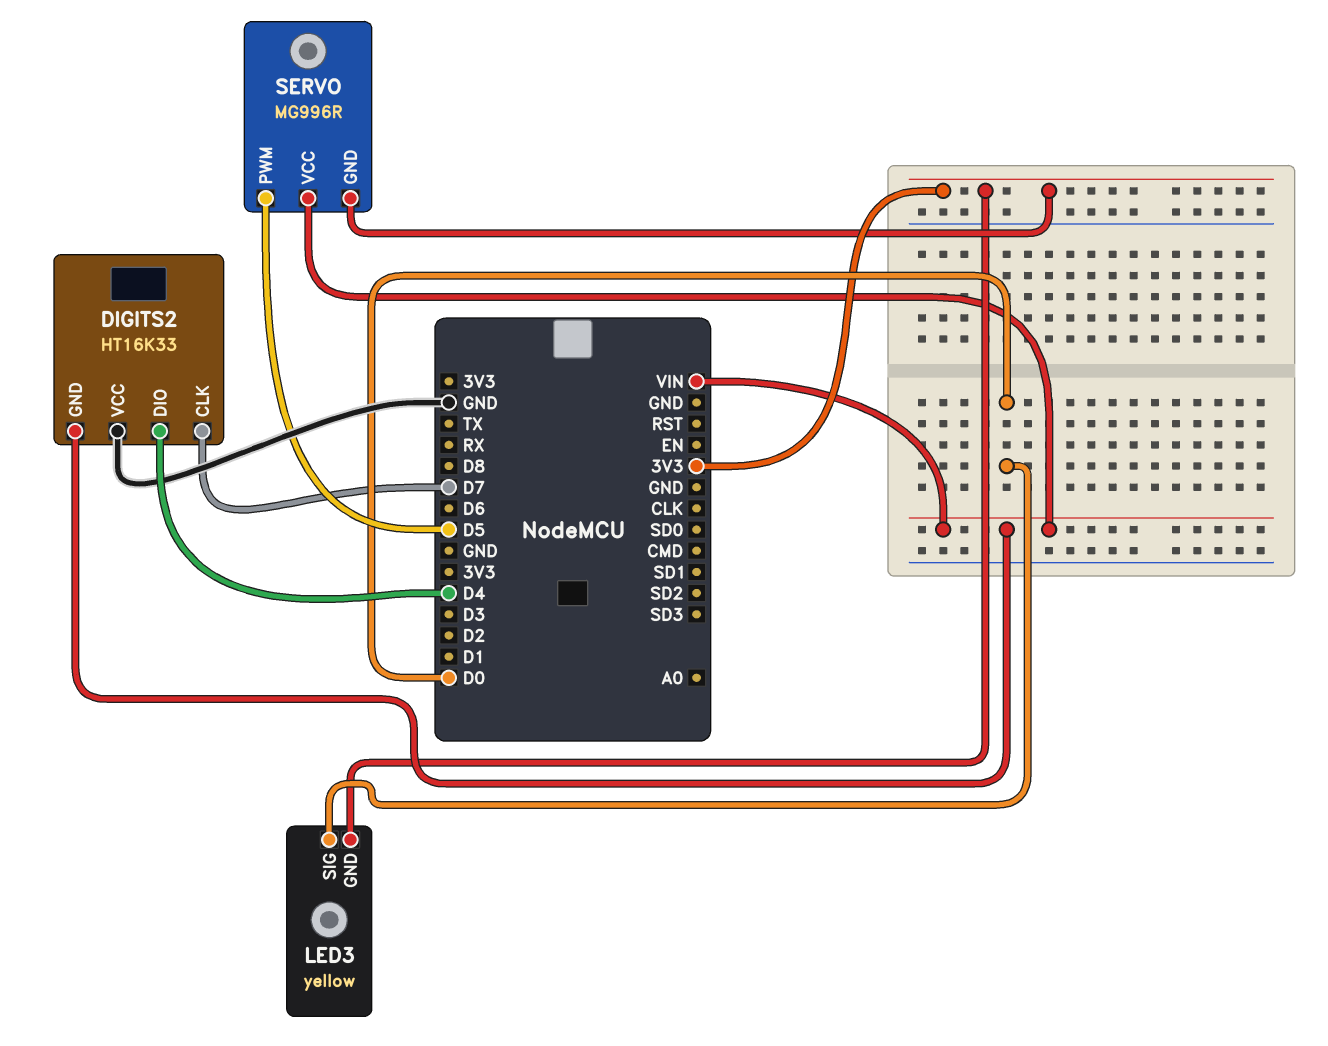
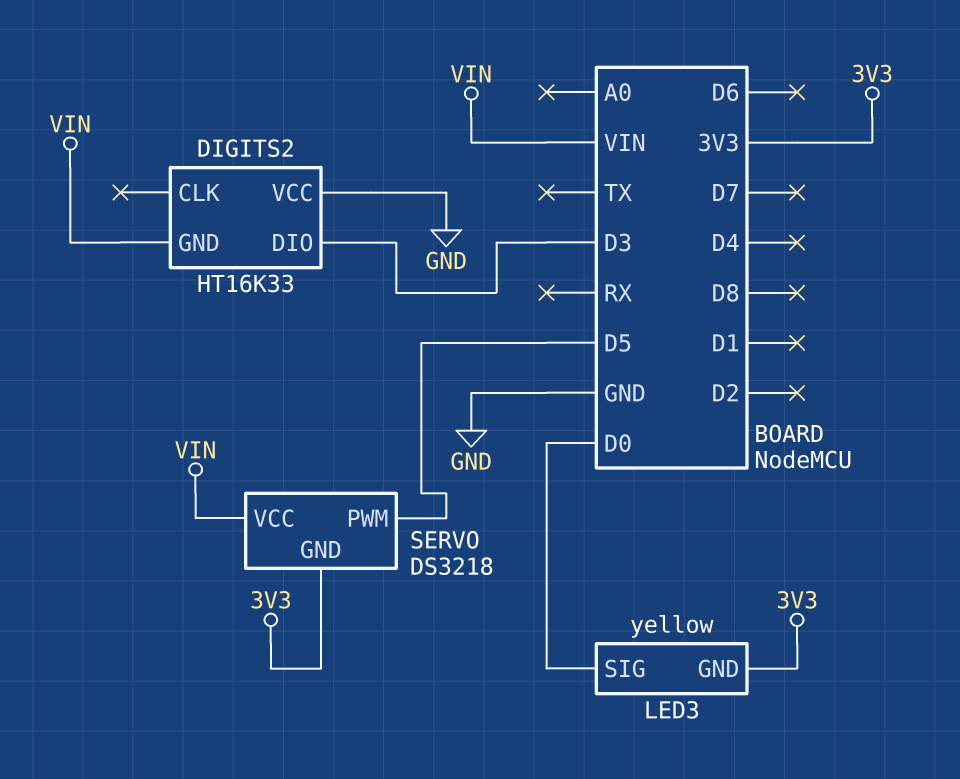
DIGITS2 pin CLK: D7 -> none
DIGITS2 pin DIO: D4 -> D3
SERVO: MG996R -> DS3218

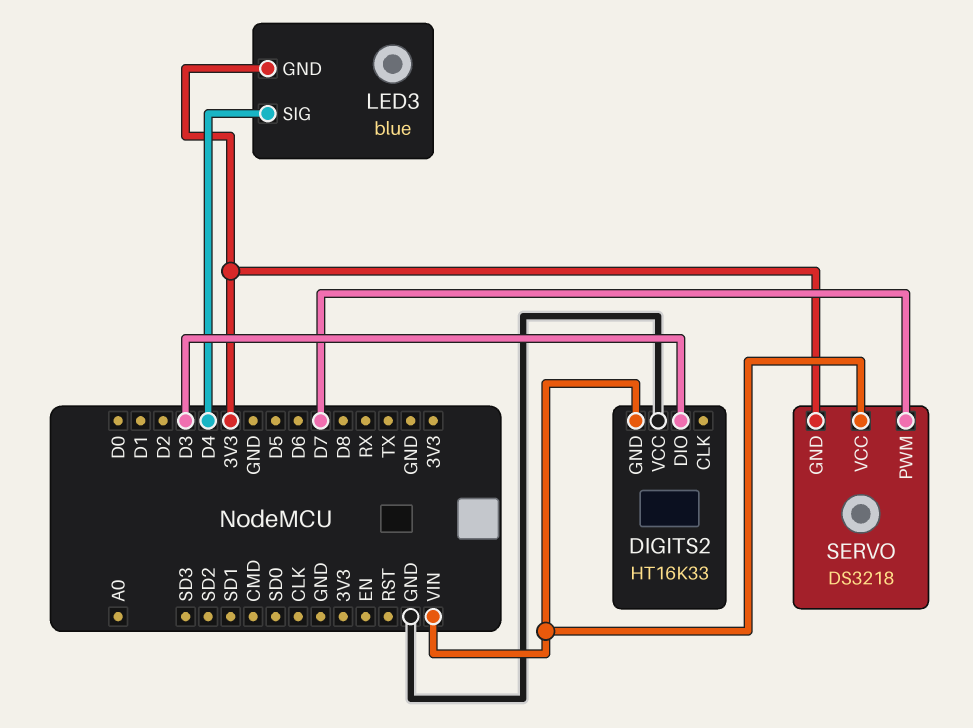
LED3: yellow -> blue
LED3 pin SIG: D0 -> D4
SERVO pin PWM: D5 -> D7

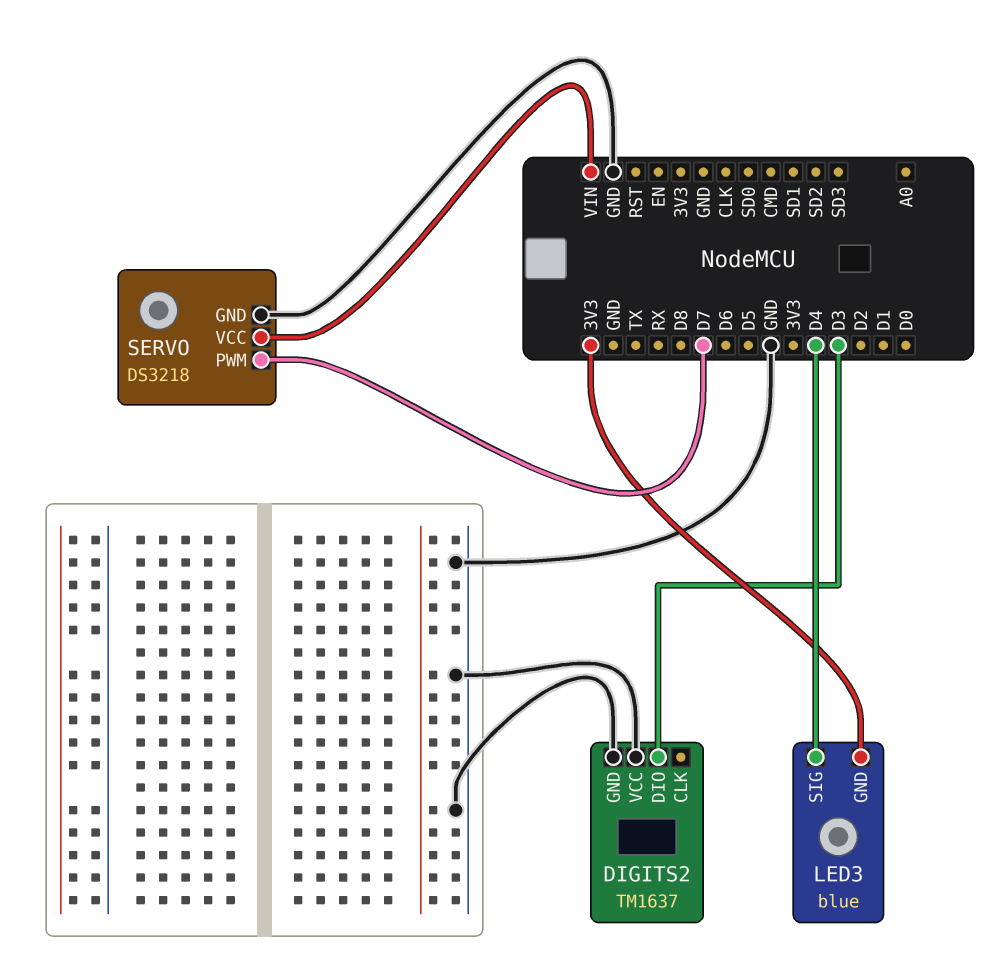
DIGITS2: HT16K33 -> TM1637
DIGITS2 pin GND: VIN -> GND
SERVO pin GND: 3V3 -> GND

